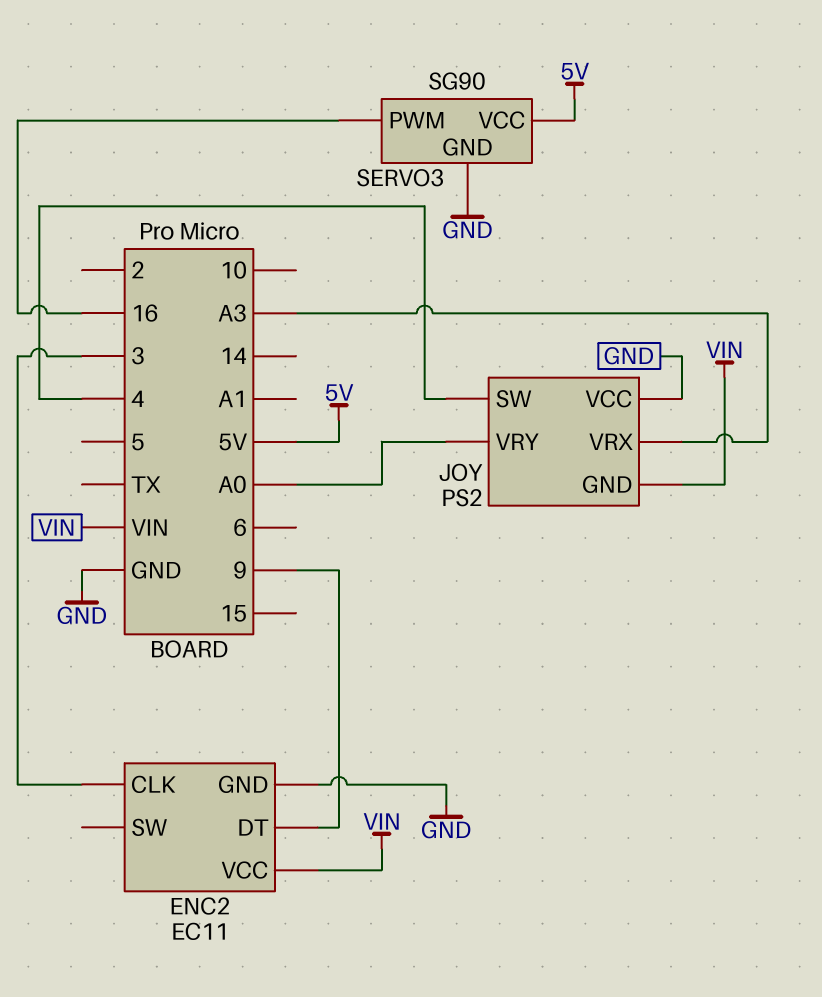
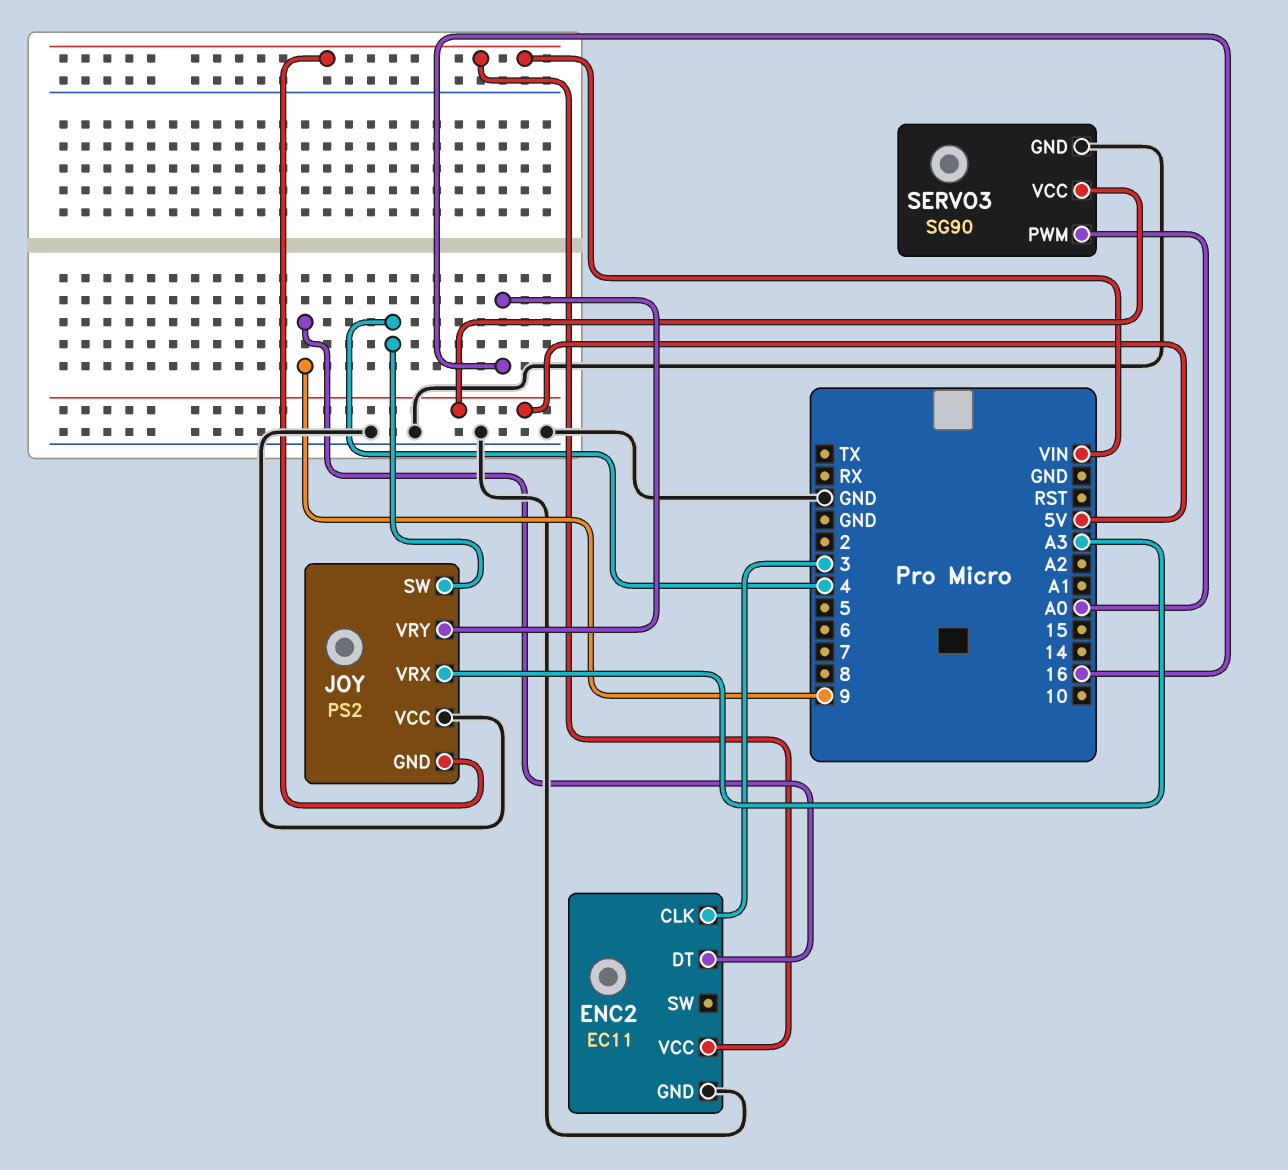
JOY pin VRY: A0 -> 16
SERVO3 pin PWM: 16 -> A0

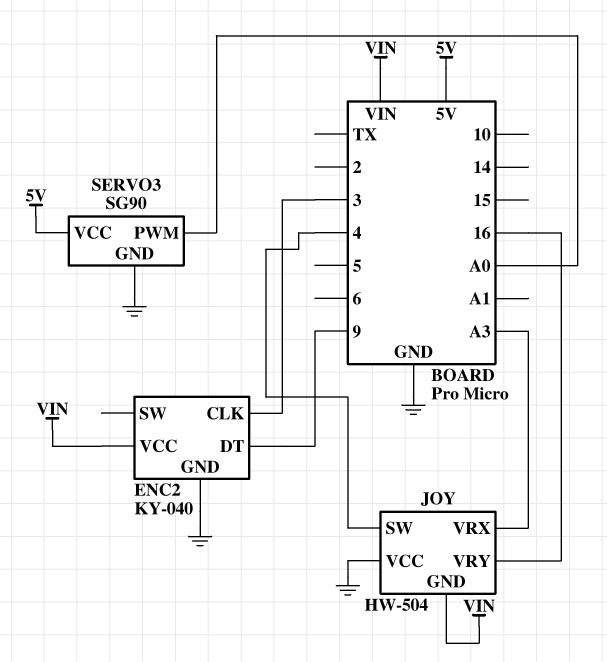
ENC2: EC11 -> KY-040
JOY: PS2 -> HW-504

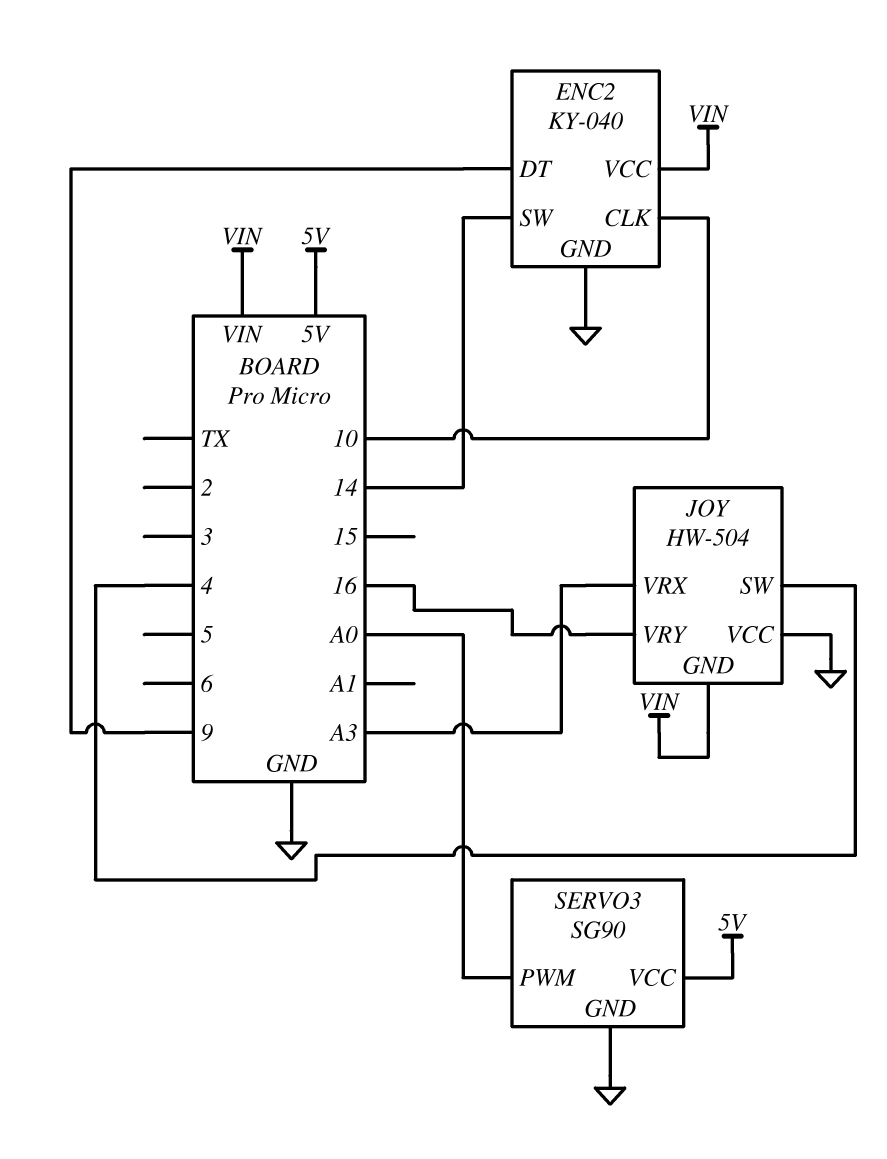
ENC2 pin CLK: 3 -> 10
ENC2 pin SW: none -> 14

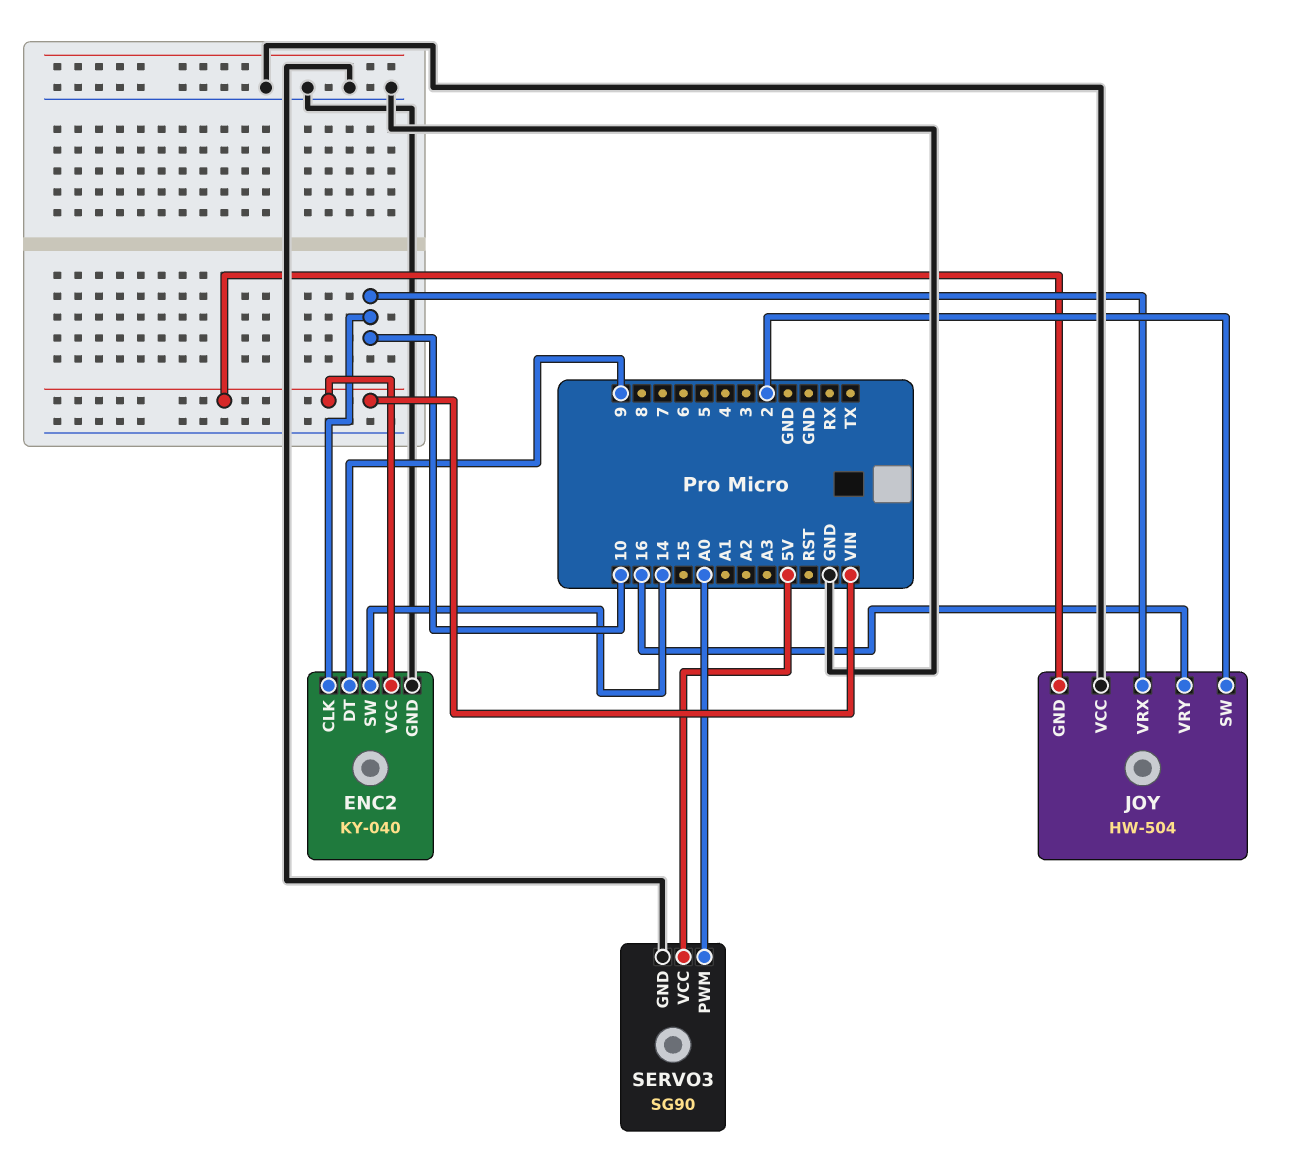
JOY pin SW: 4 -> 2
JOY pin VRX: A3 -> 10

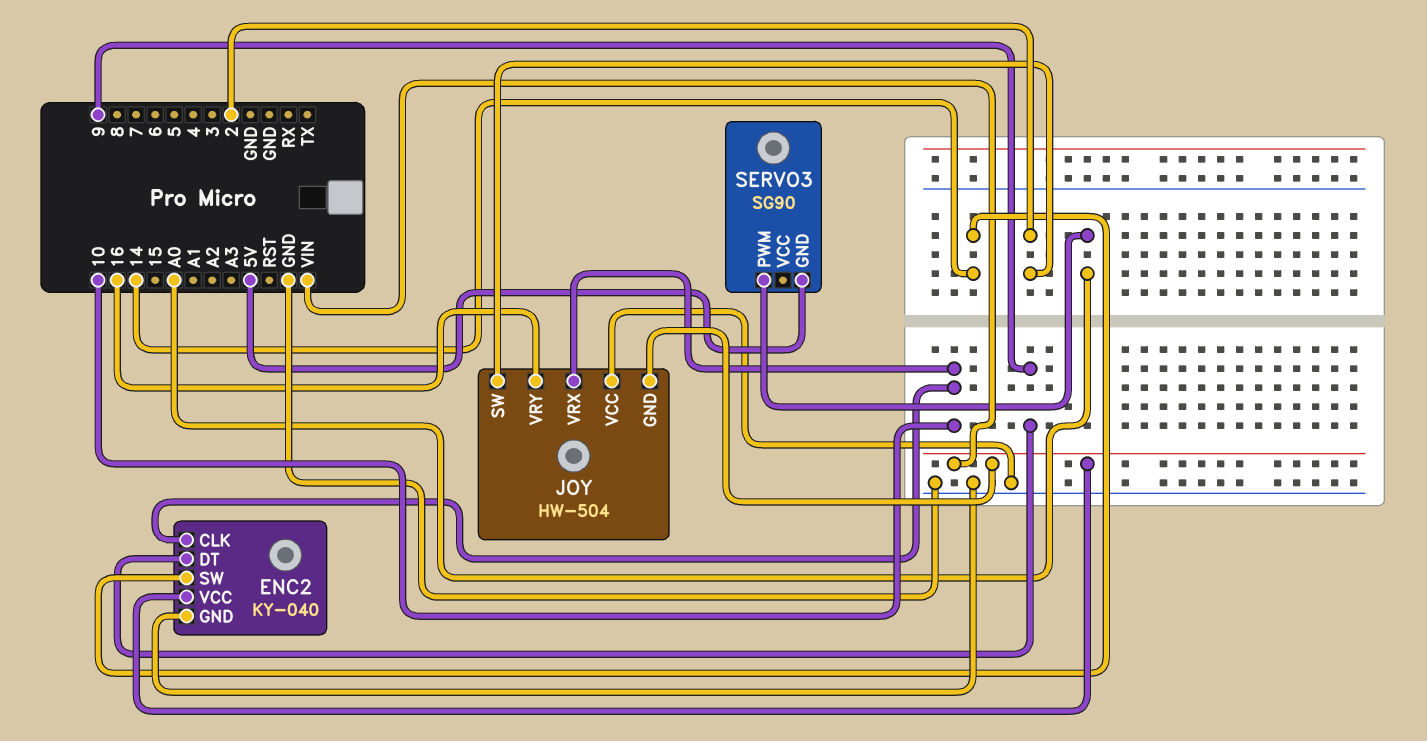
SERVO3 pin GND: GND -> 5V
SERVO3 pin VCC: 5V -> none

